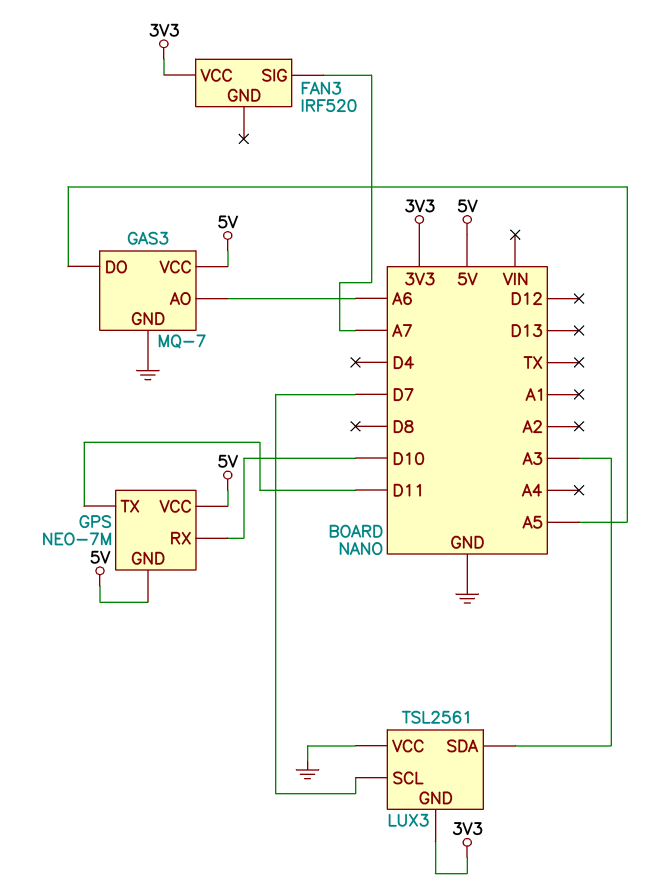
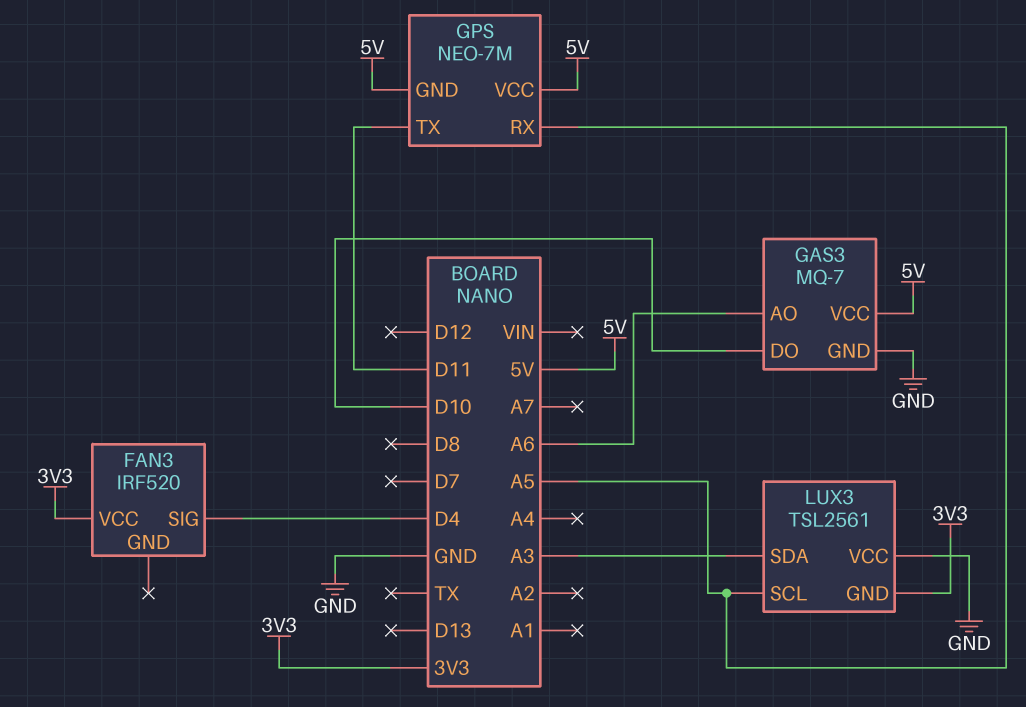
FAN3 pin SIG: A7 -> D4
GAS3 pin DO: A5 -> D10
GPS pin RX: D10 -> A5
LUX3 pin SCL: D7 -> A5

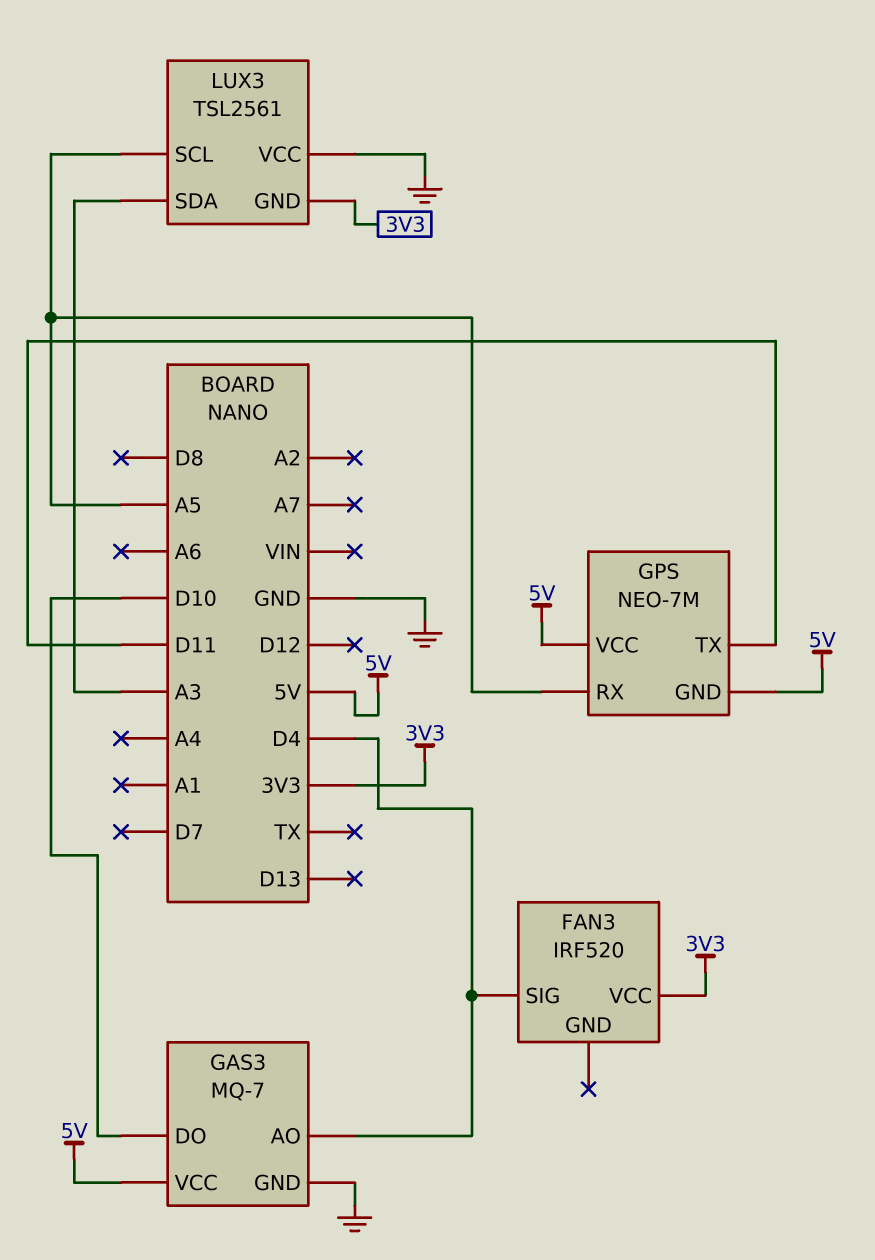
GAS3 pin AO: A6 -> D4

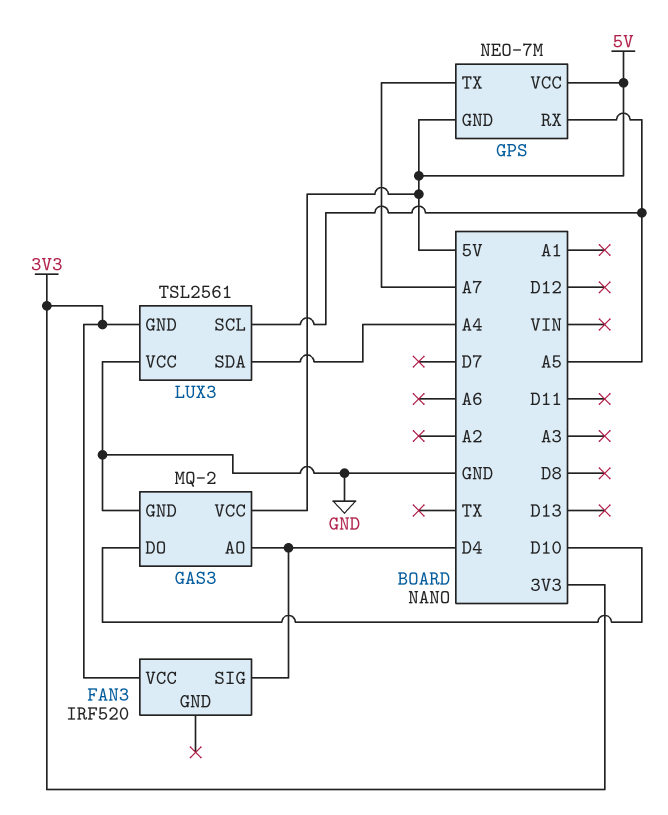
GAS3: MQ-7 -> MQ-2
GPS pin TX: D11 -> A7
LUX3 pin SDA: A3 -> A4

